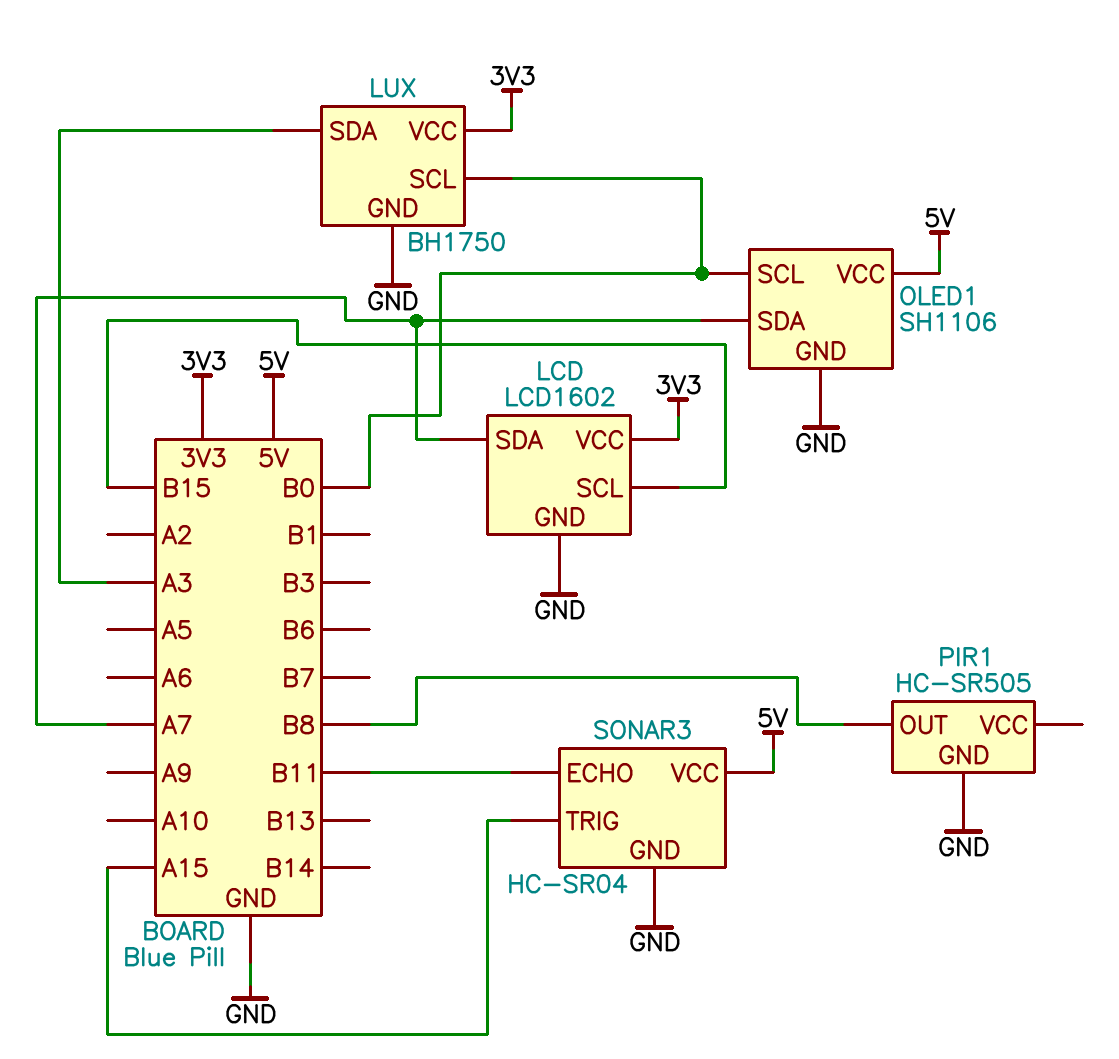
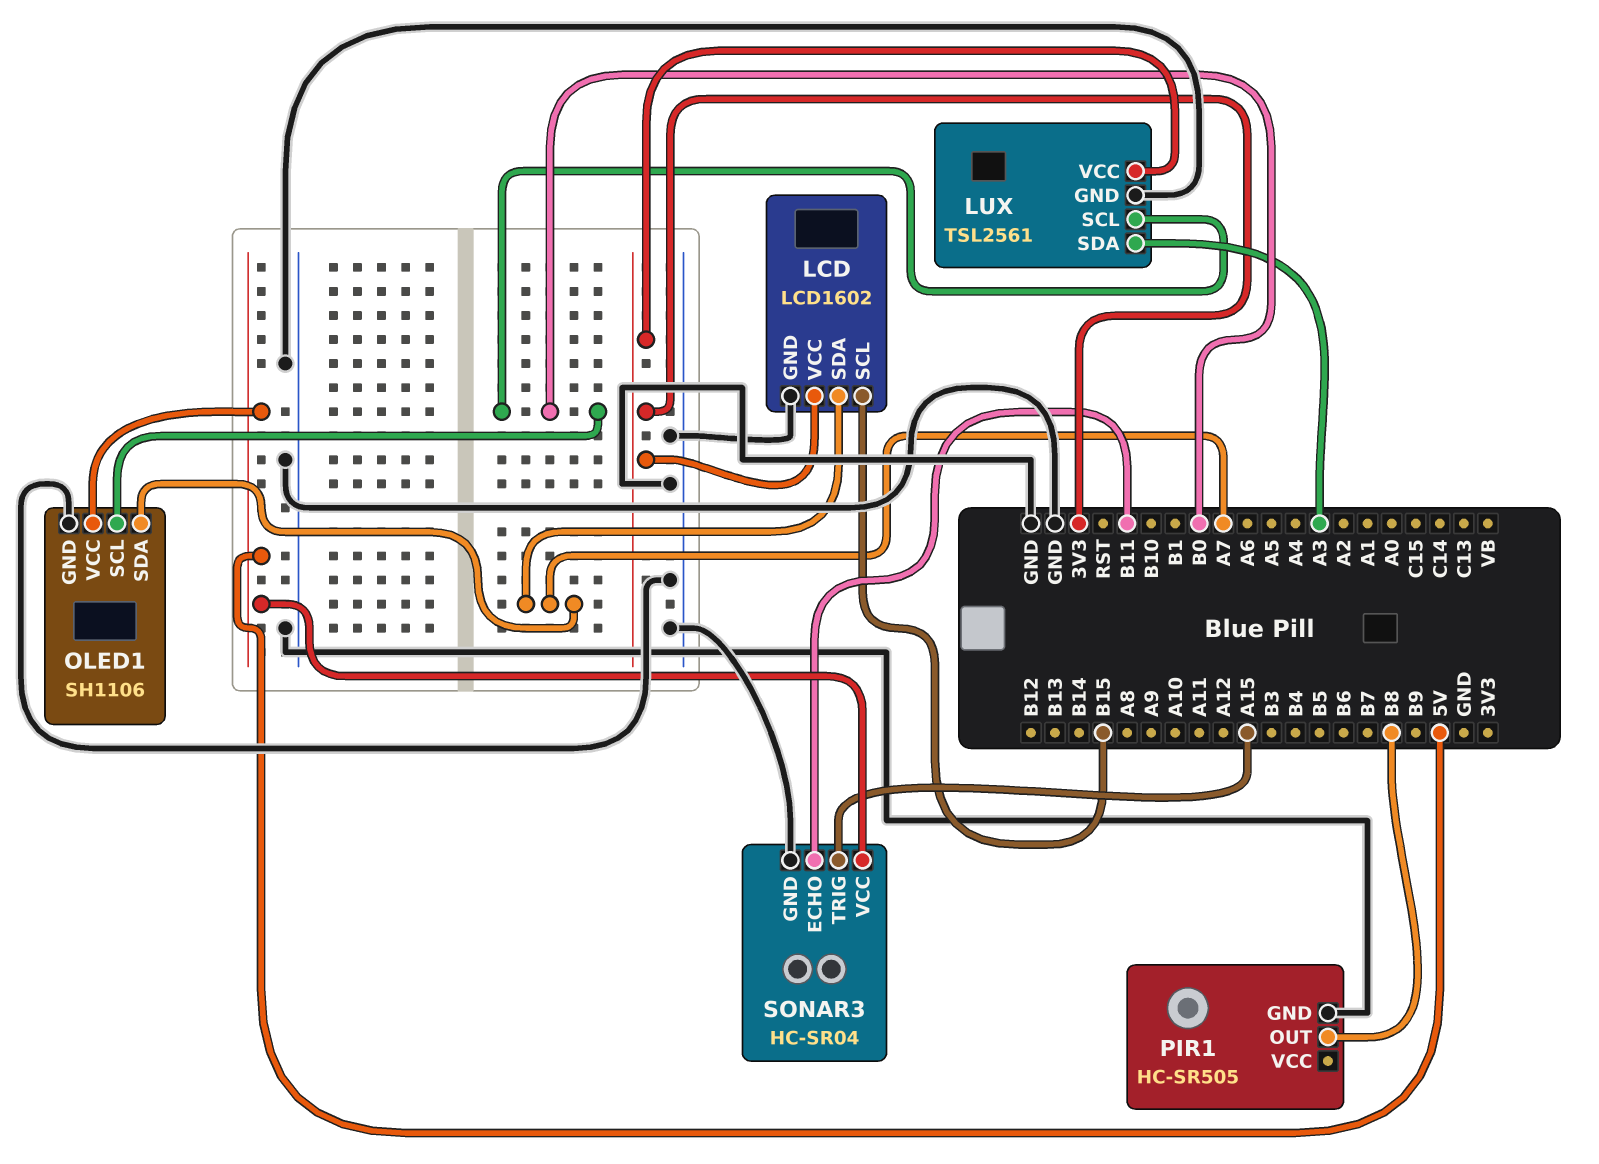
LUX: BH1750 -> TSL2561

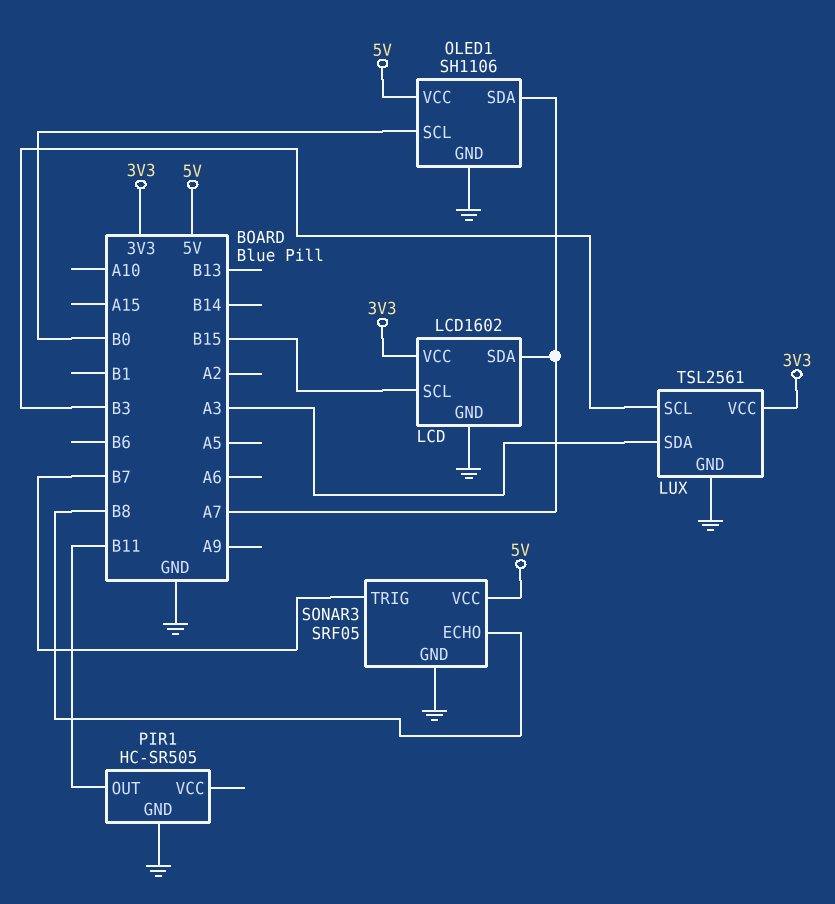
LUX pin SCL: B0 -> B3
PIR1 pin OUT: B8 -> B11
SONAR3: HC-SR04 -> SRF05
SONAR3 pin ECHO: B11 -> B8
SONAR3 pin TRIG: A15 -> B7

